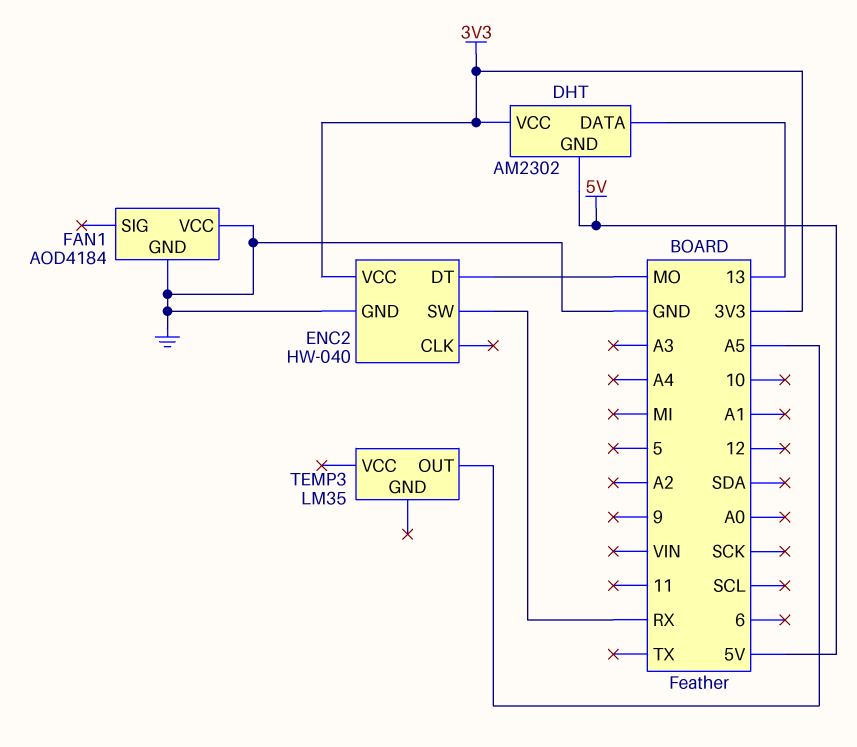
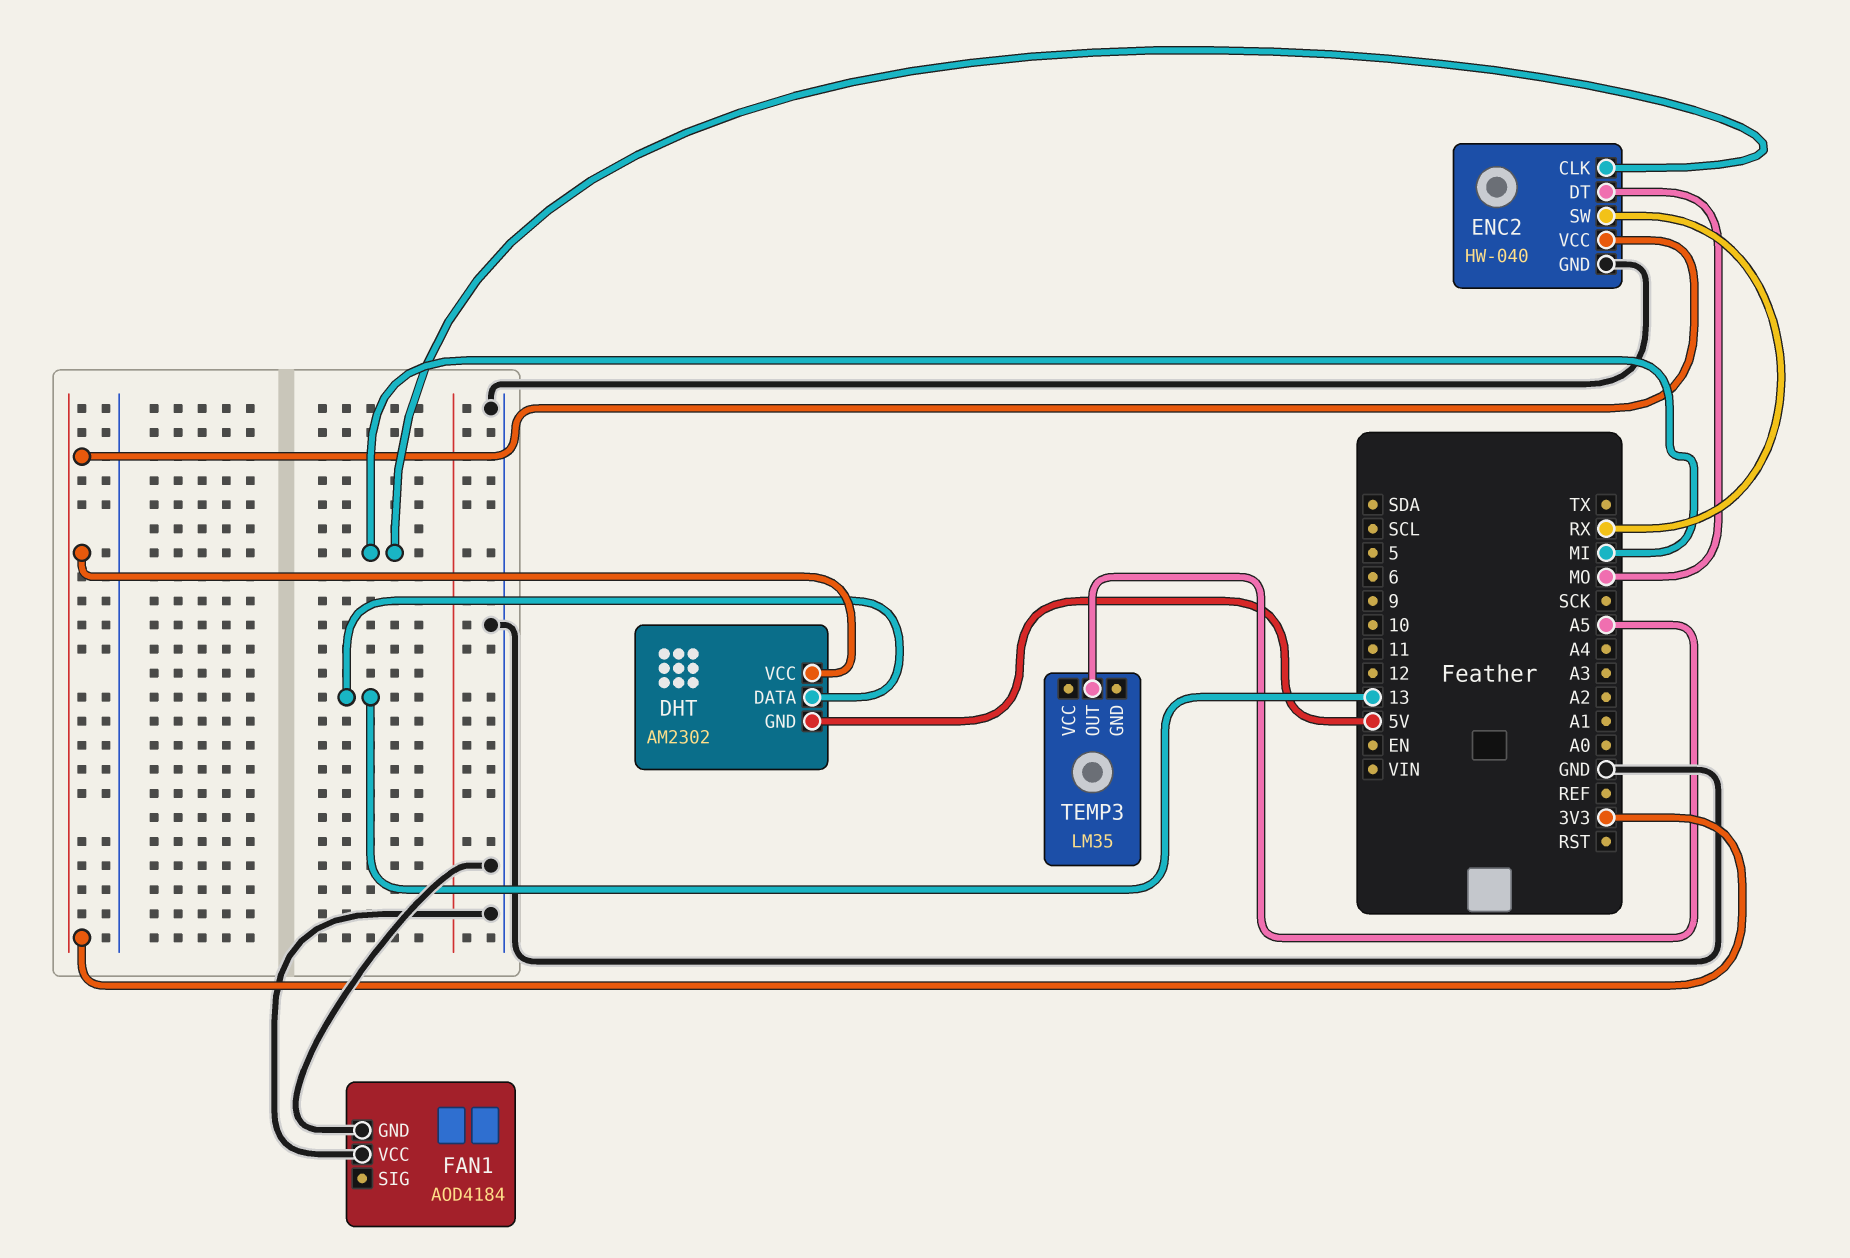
ENC2 pin CLK: none -> MI

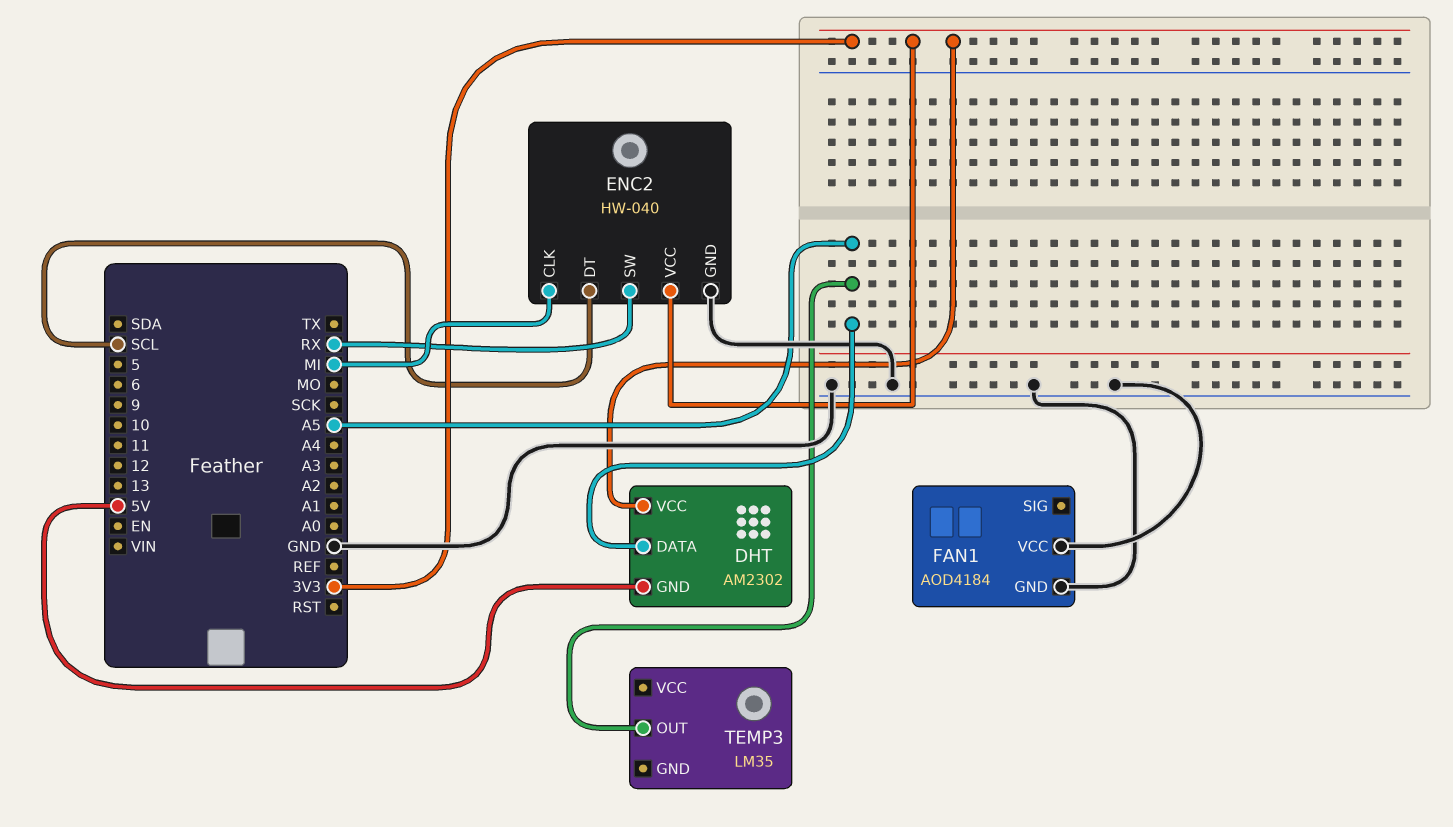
DHT pin DATA: 13 -> A5
ENC2 pin DT: MO -> SCL

